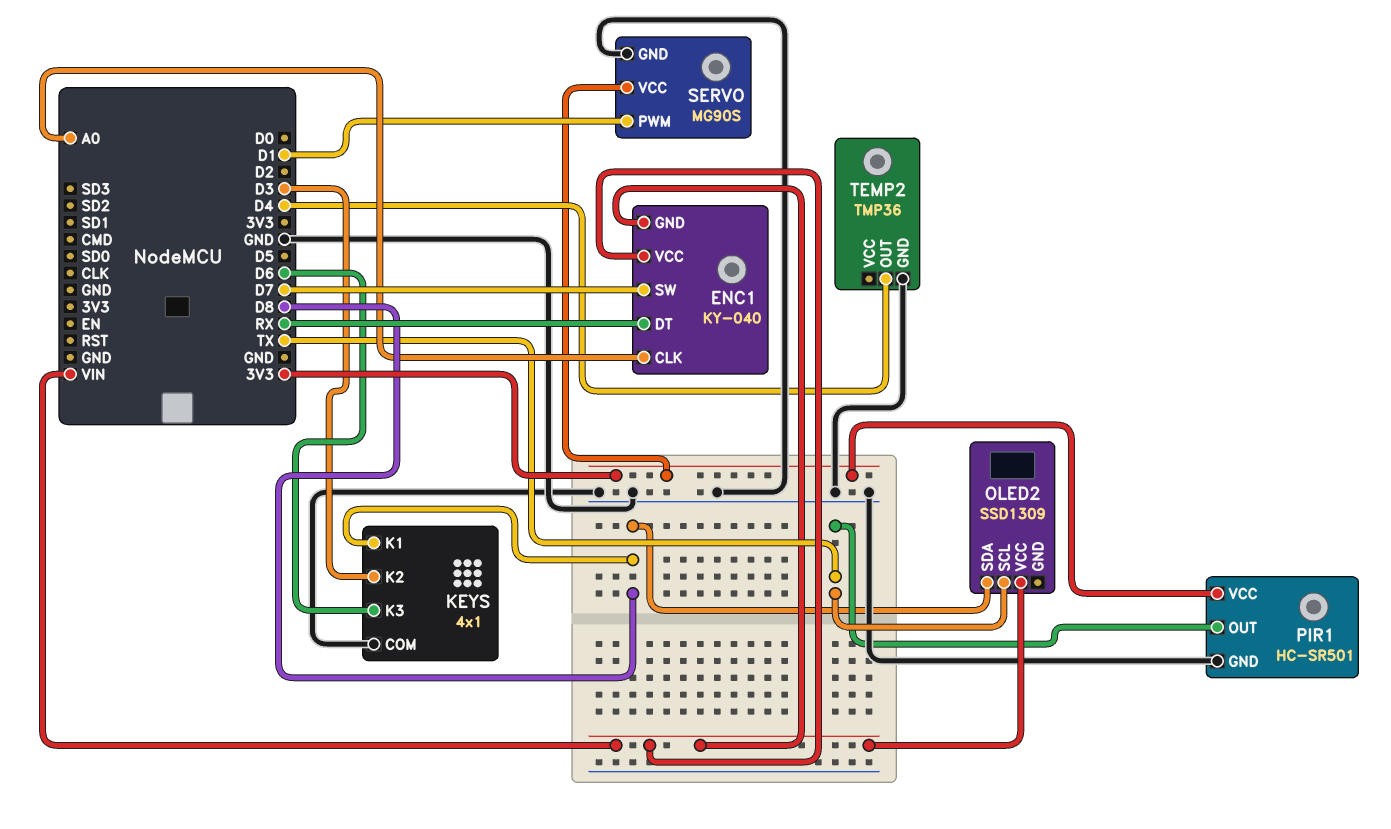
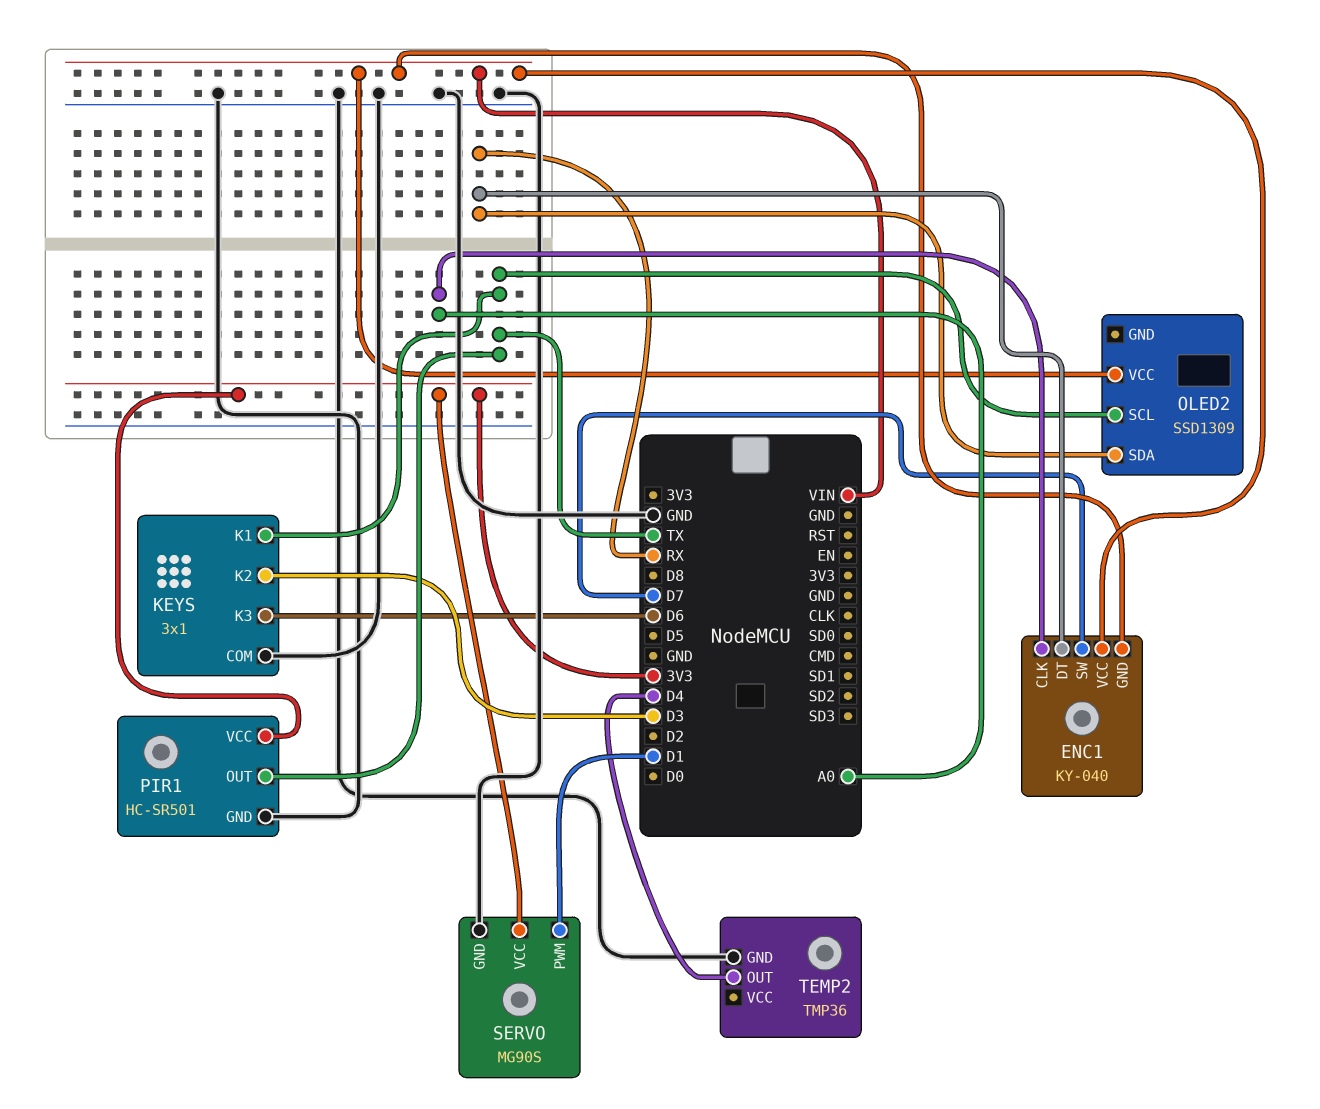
KEYS: 4x1 -> 3x1
KEYS pin K1: D8 -> TX
OLED2 pin SDA: D8 -> RX

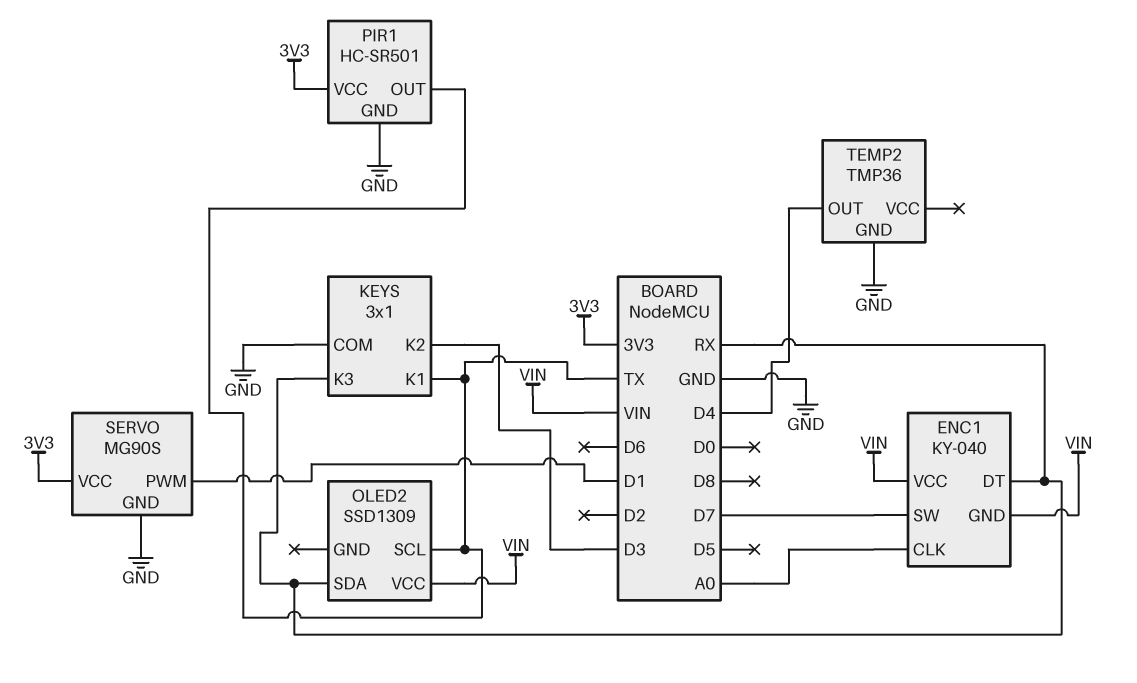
KEYS pin K3: D6 -> RX

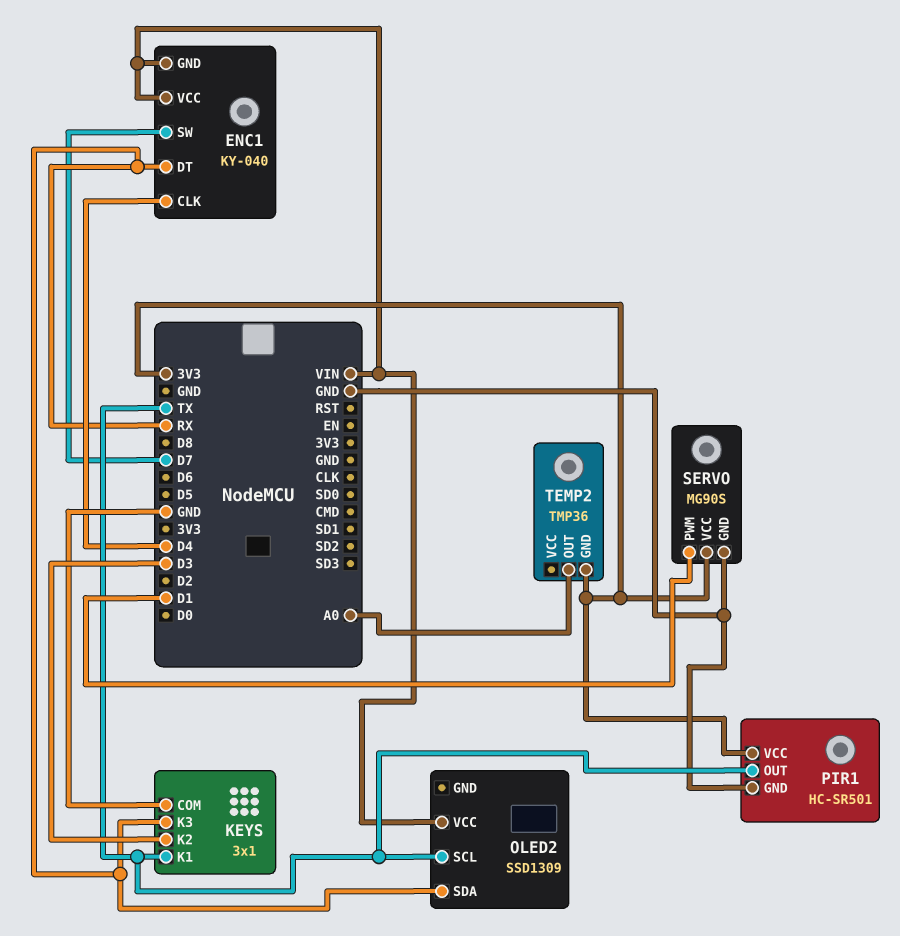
ENC1 pin CLK: A0 -> D4
TEMP2 pin GND: GND -> 3V3
TEMP2 pin OUT: D4 -> A0

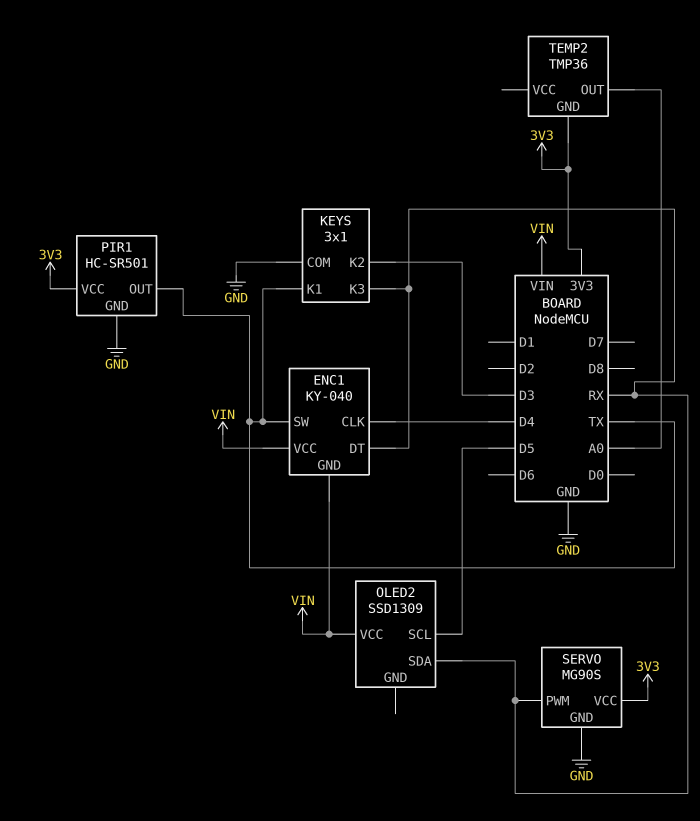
ENC1 pin SW: D7 -> TX
OLED2 pin SCL: TX -> D5
SERVO pin PWM: D1 -> RX

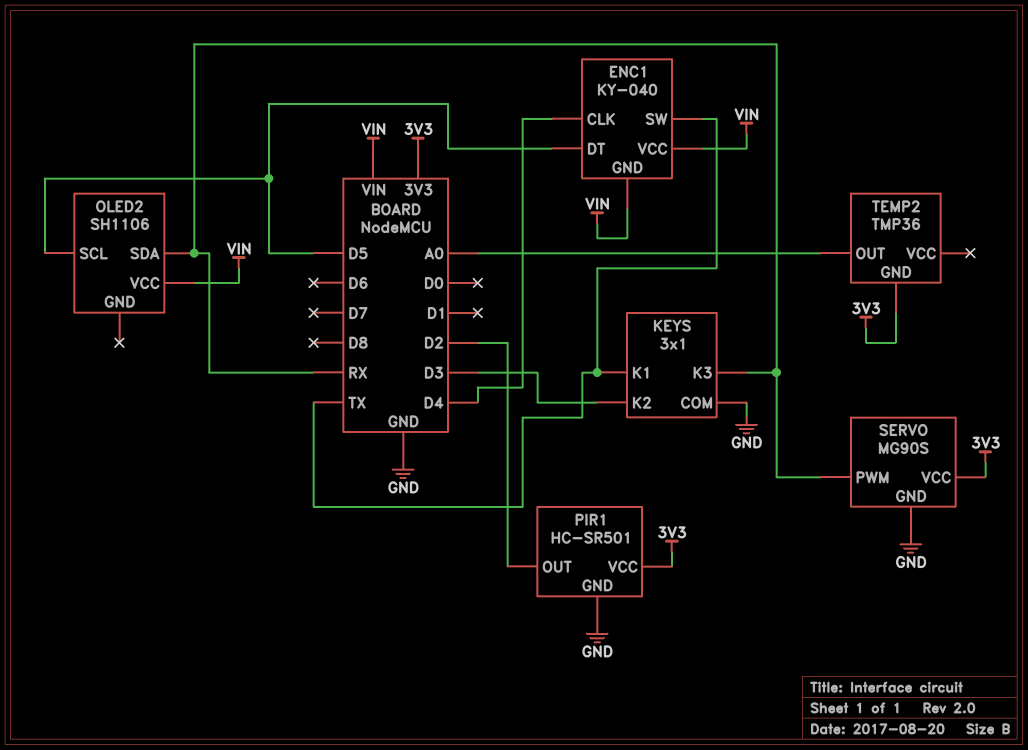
ENC1 pin DT: RX -> D5
OLED2: SSD1309 -> SH1106
PIR1 pin OUT: TX -> D2

